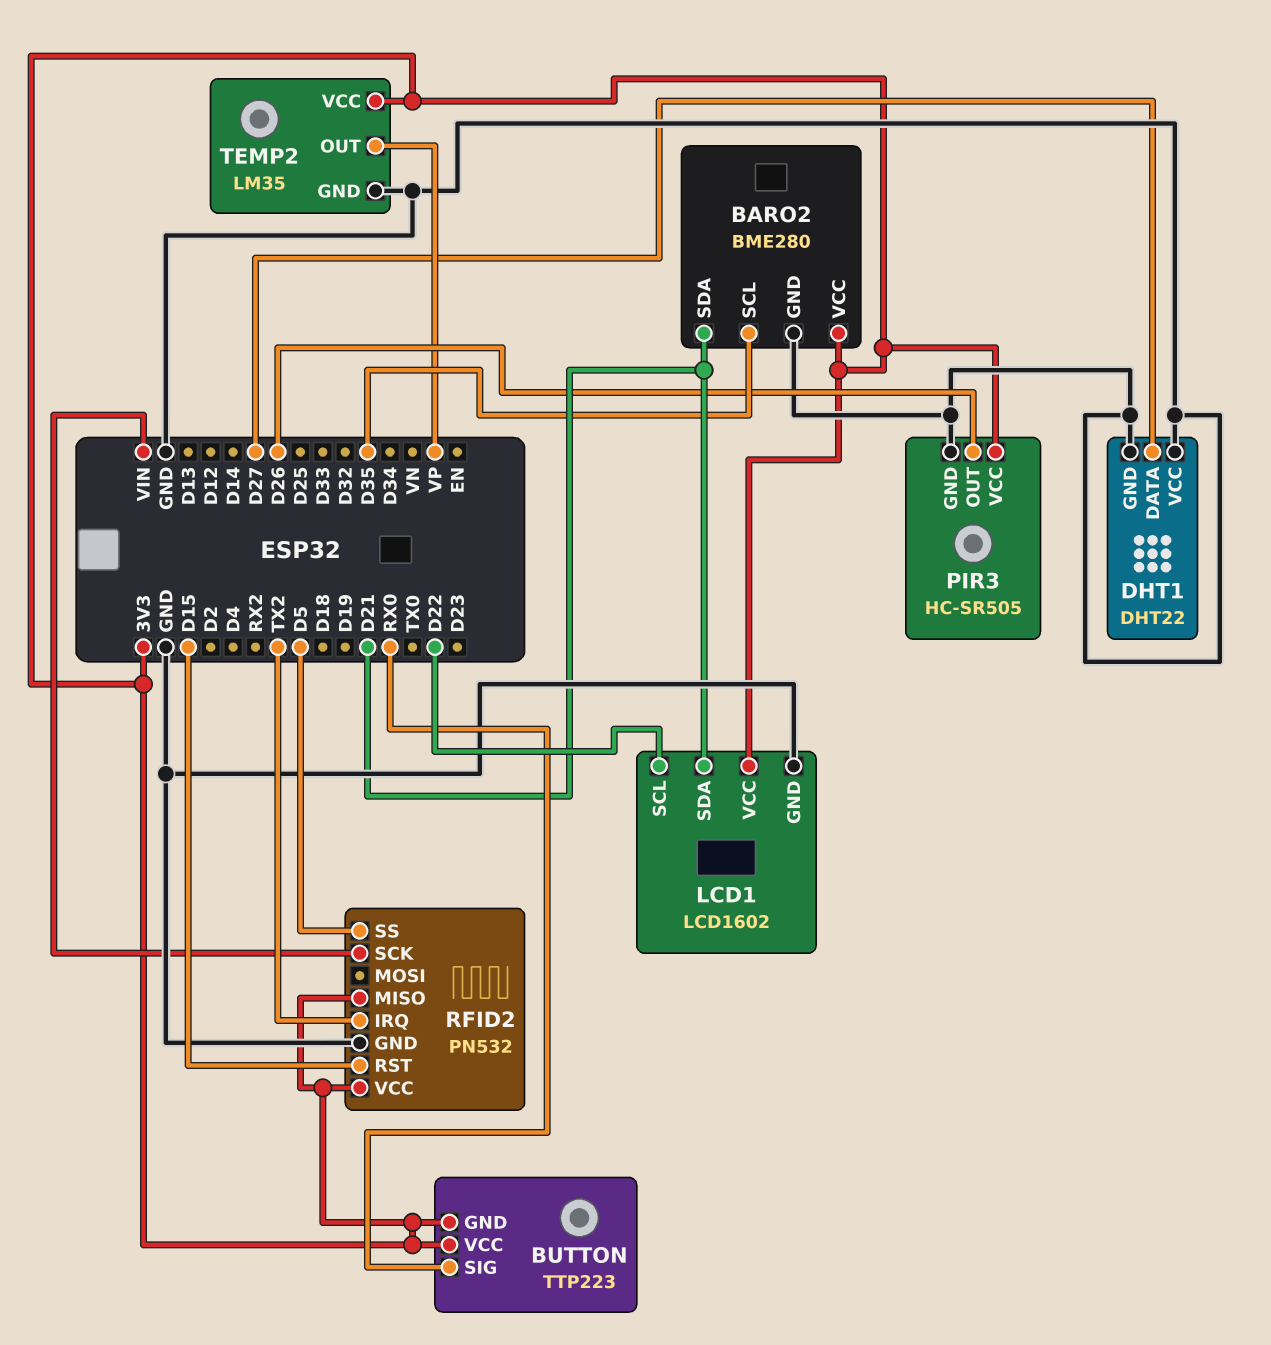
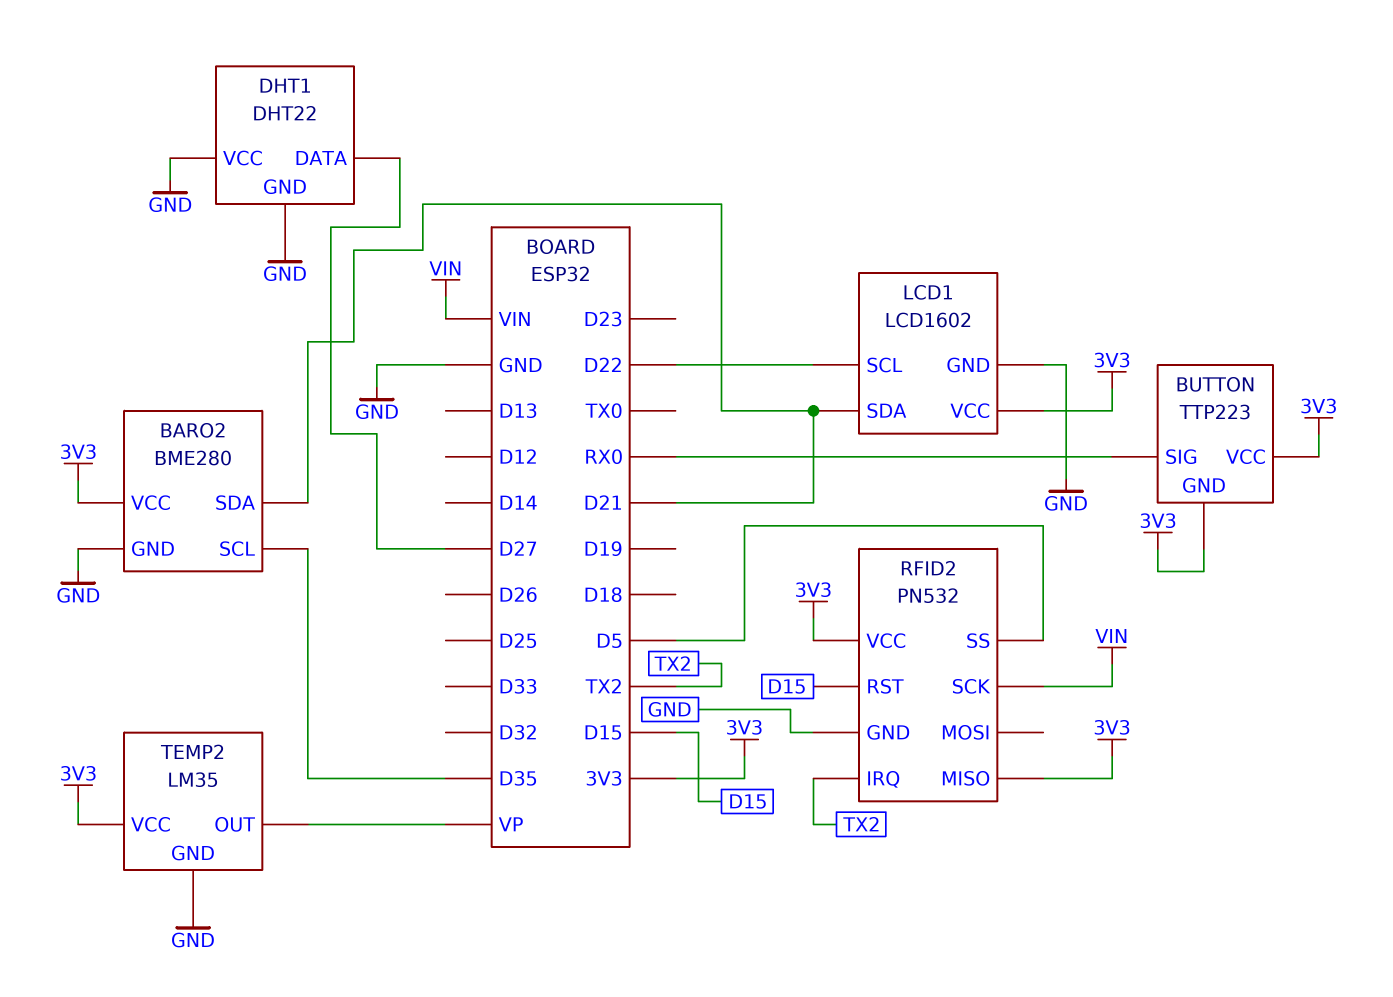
PIR3: HC-SR505 -> none
PIR3 pin GND: GND -> none
PIR3 pin OUT: D26 -> none
PIR3 pin VCC: 3V3 -> none

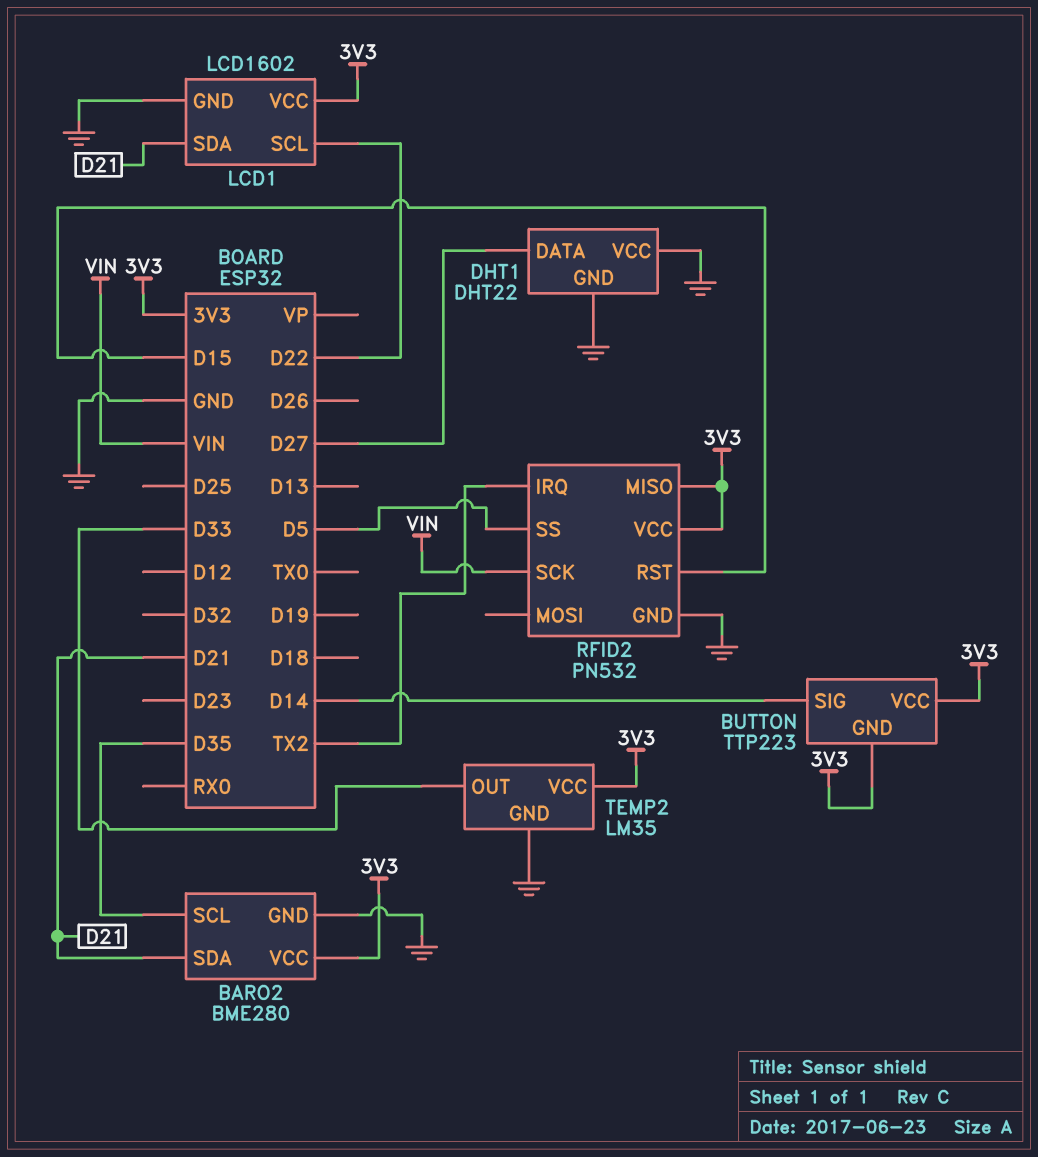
BUTTON pin SIG: RX0 -> D14
TEMP2 pin OUT: VP -> D33

